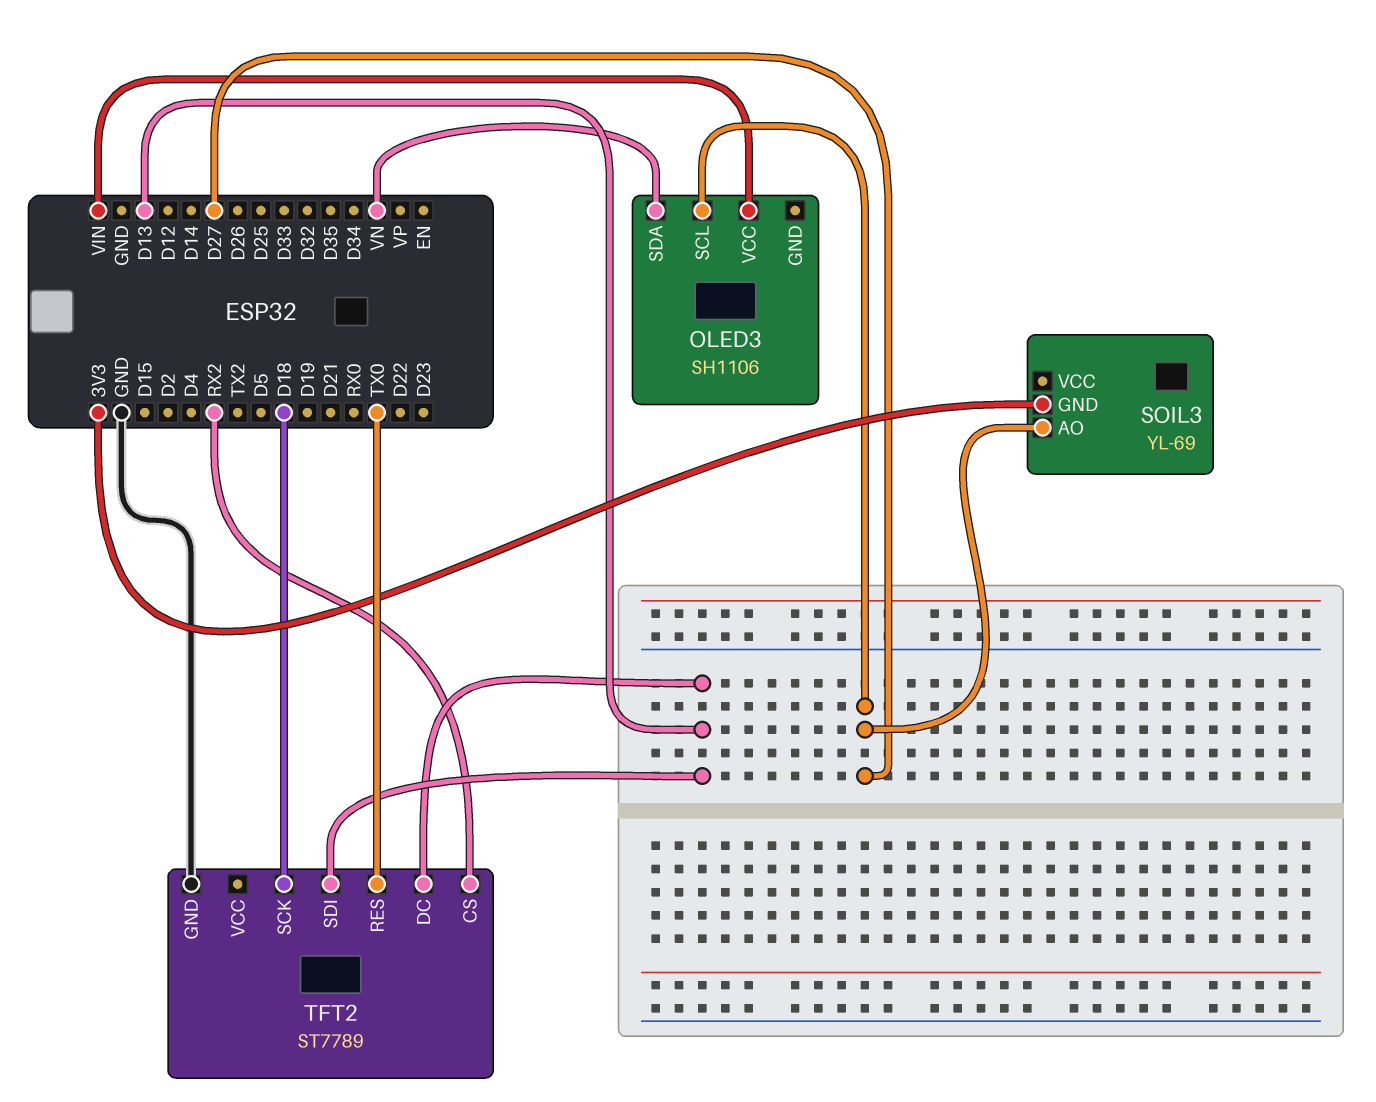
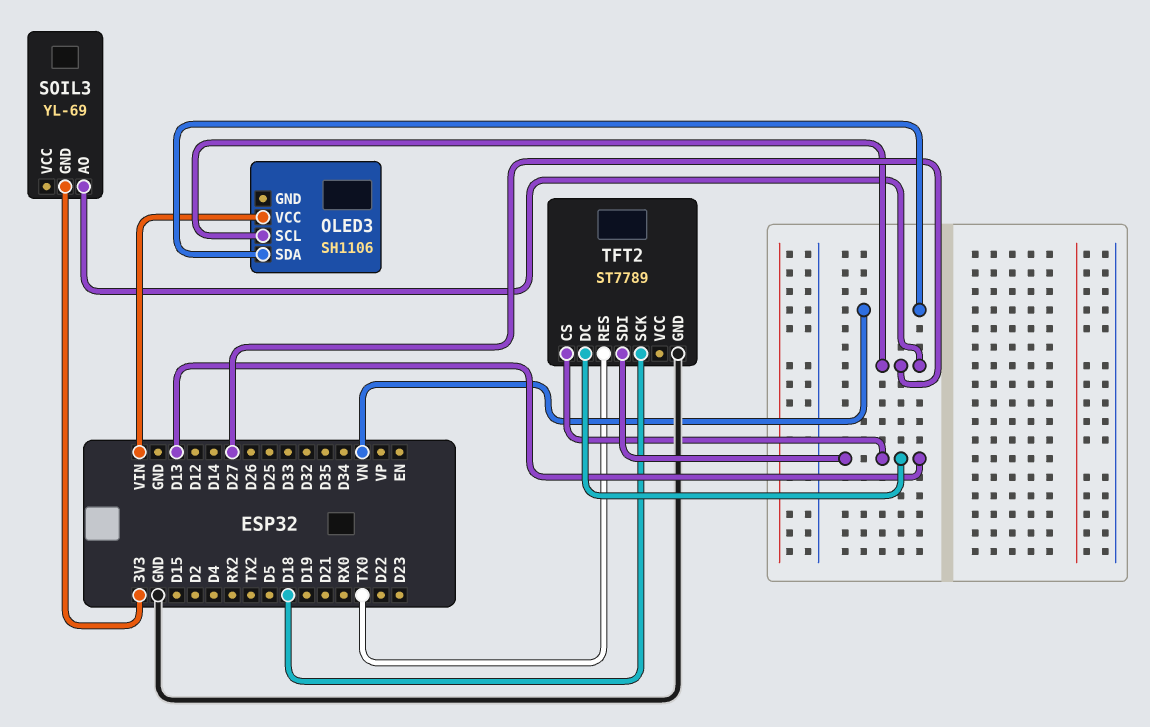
TFT2 pin CS: RX2 -> D13

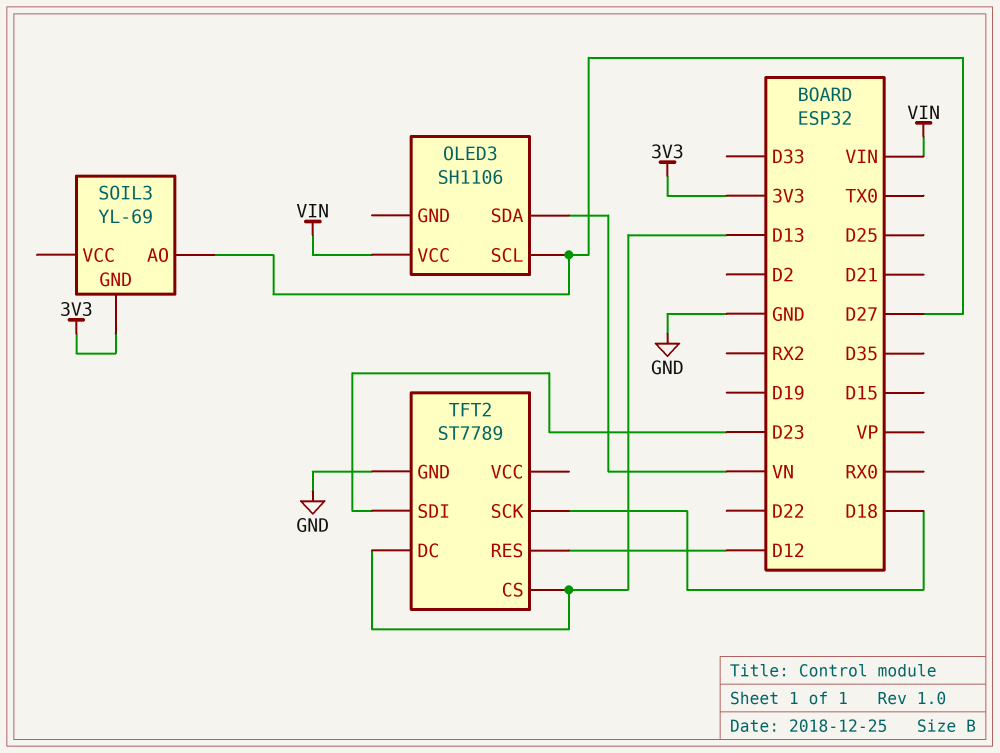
TFT2 pin RES: TX0 -> D12
TFT2 pin SDI: D13 -> D23

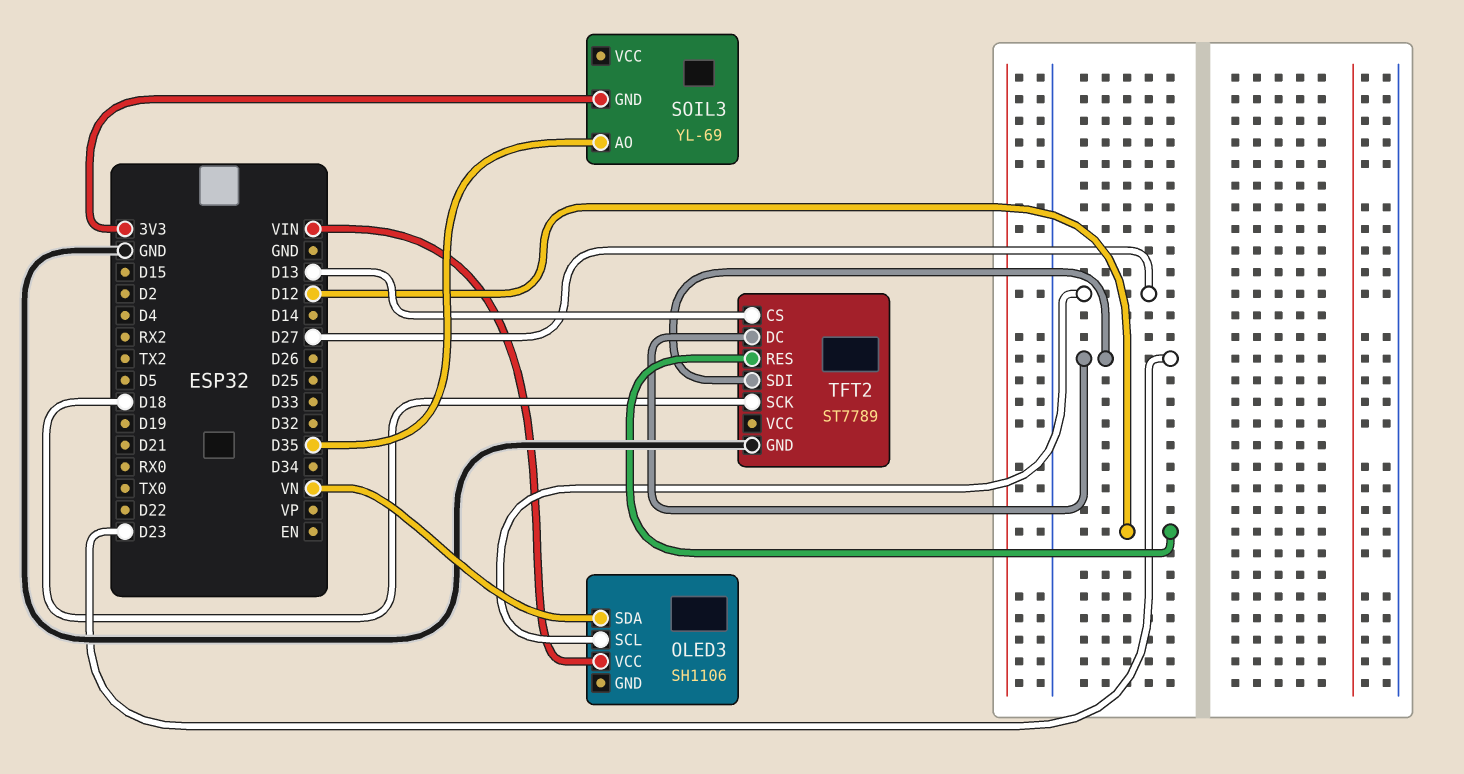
SOIL3 pin AO: D27 -> D35
TFT2 pin DC: D13 -> D23

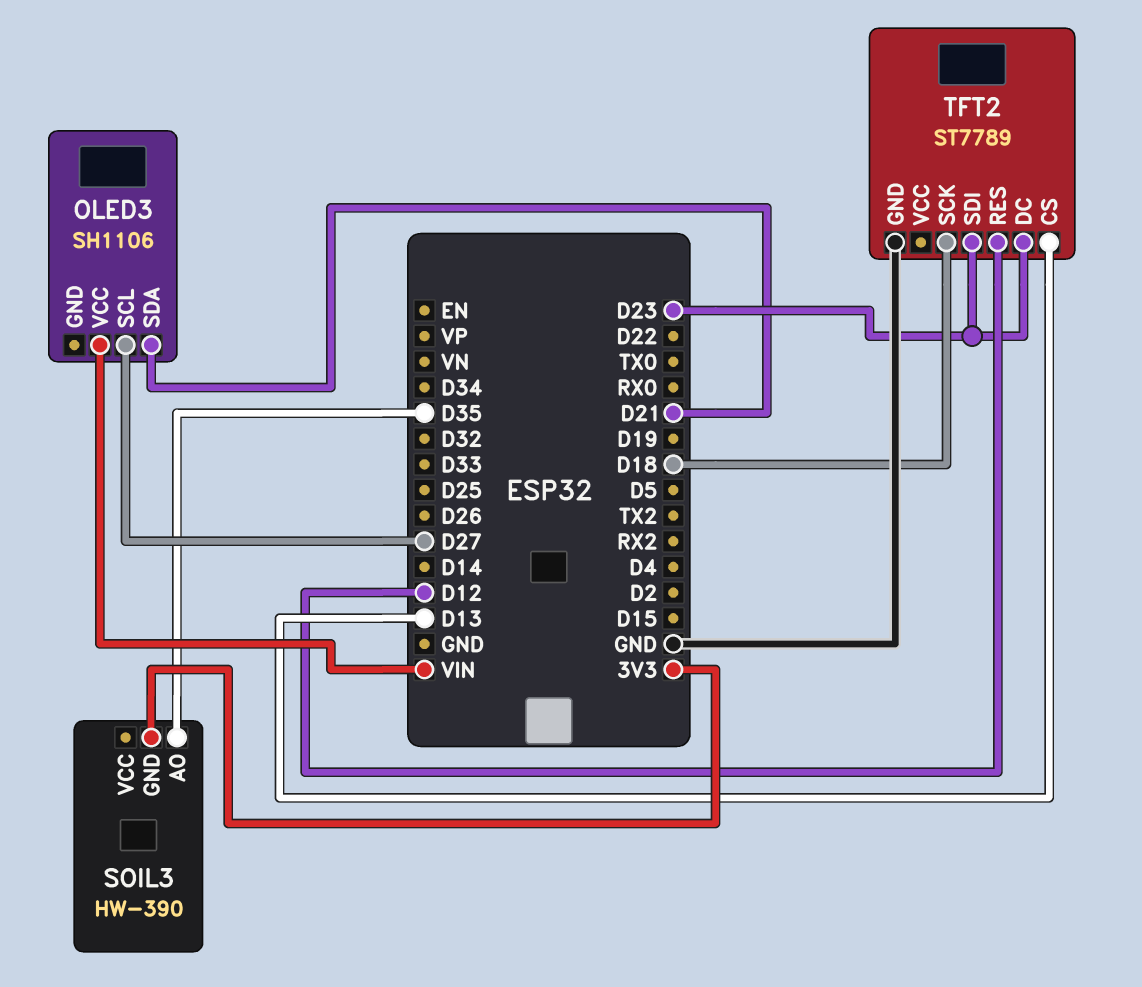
OLED3 pin SDA: VN -> D21
SOIL3: YL-69 -> HW-390

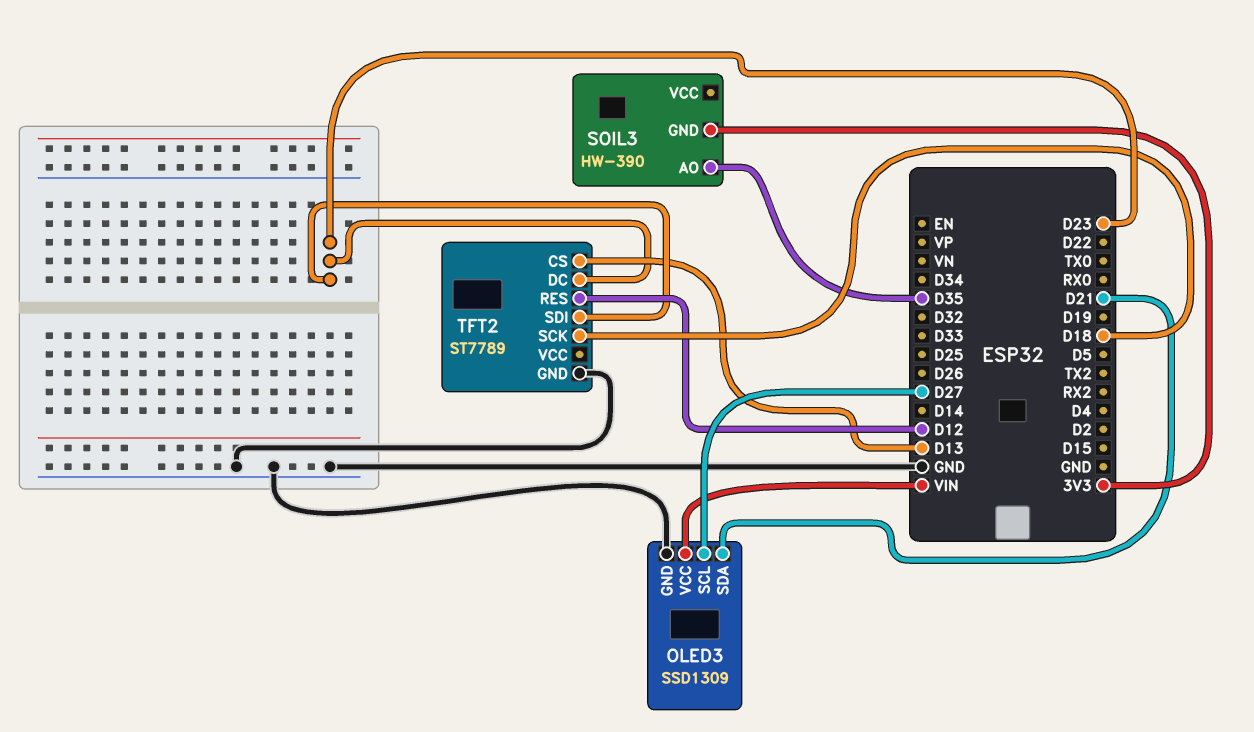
OLED3: SH1106 -> SSD1309
OLED3 pin GND: none -> GND

